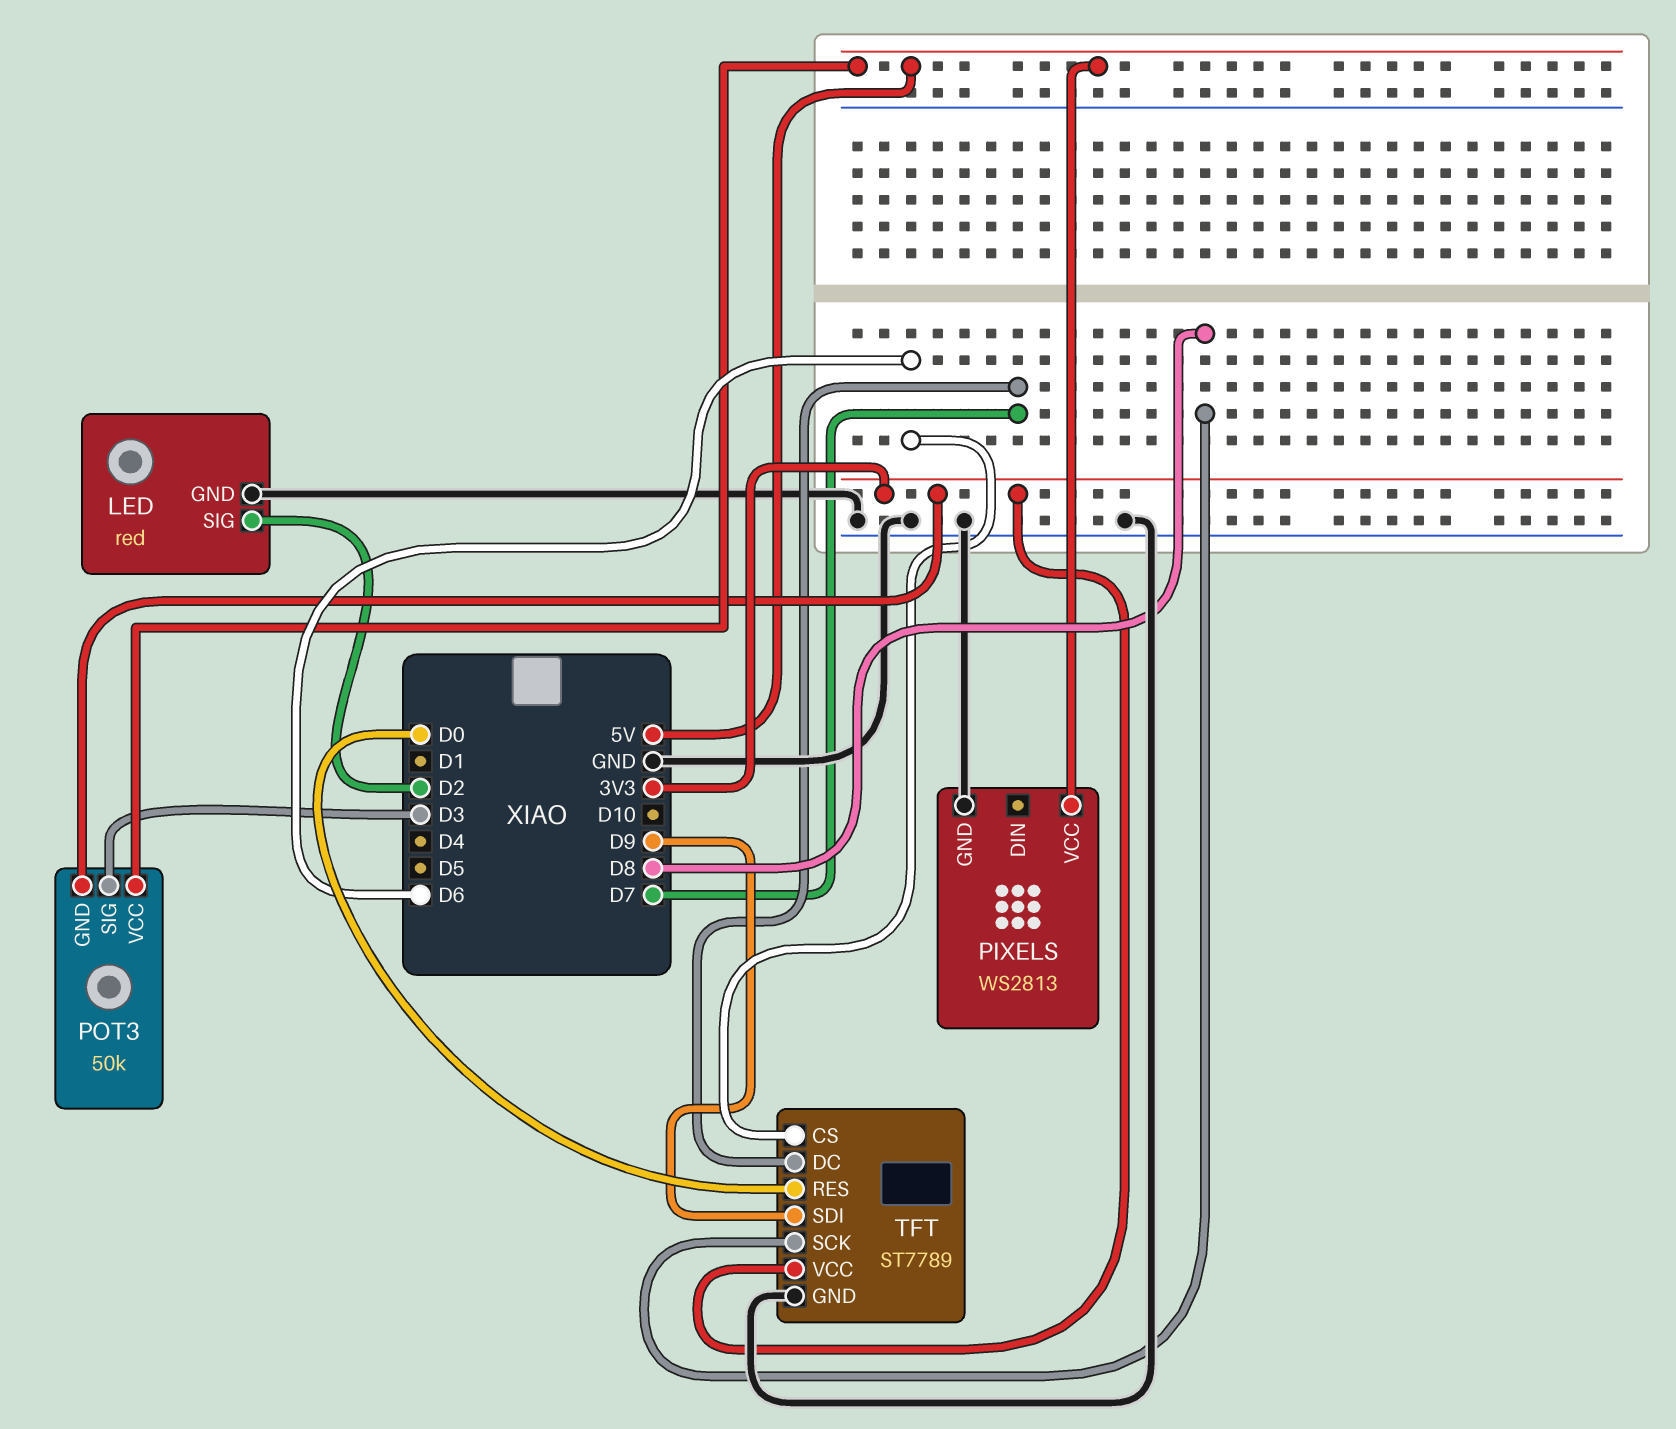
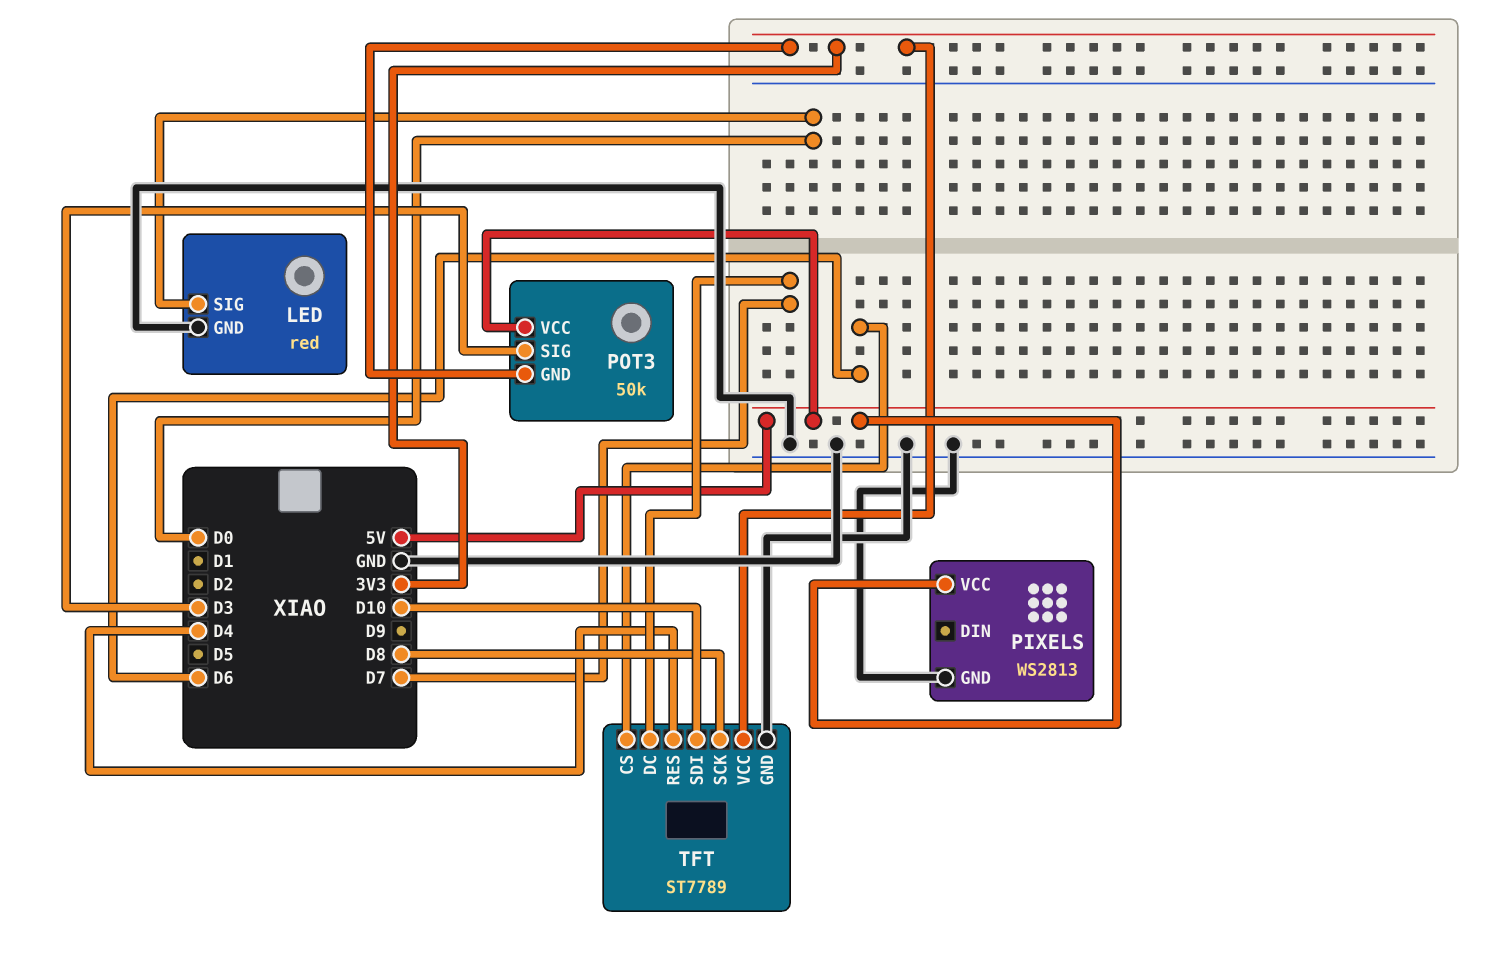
LED pin SIG: D2 -> D0
TFT pin RES: D0 -> D4
TFT pin SDI: D9 -> D10

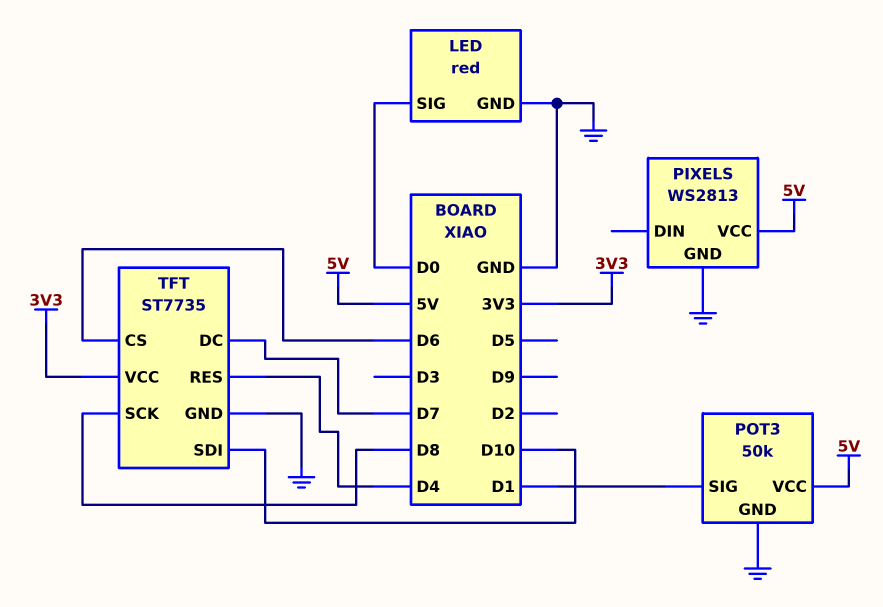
POT3 pin GND: 3V3 -> GND
POT3 pin SIG: D3 -> D1
TFT: ST7789 -> ST7735

